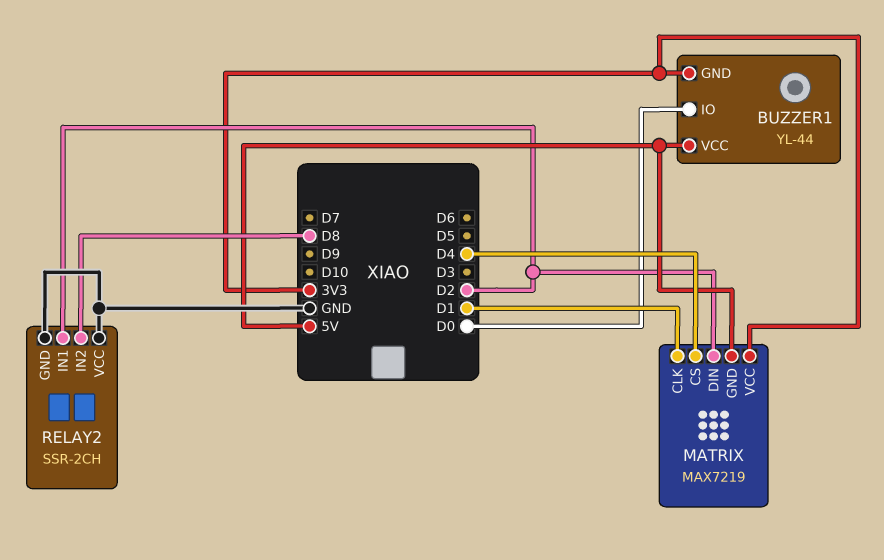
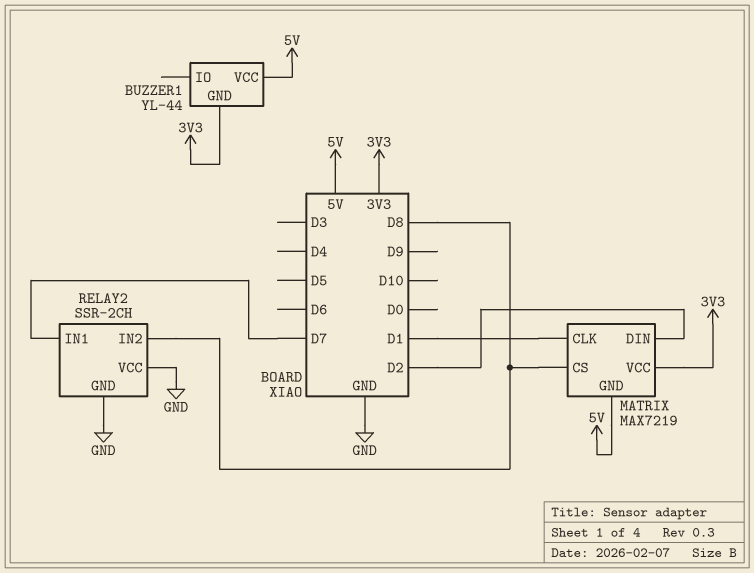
BUZZER1 pin IO: D0 -> none
MATRIX pin CS: D4 -> D8
RELAY2 pin IN1: D2 -> D7

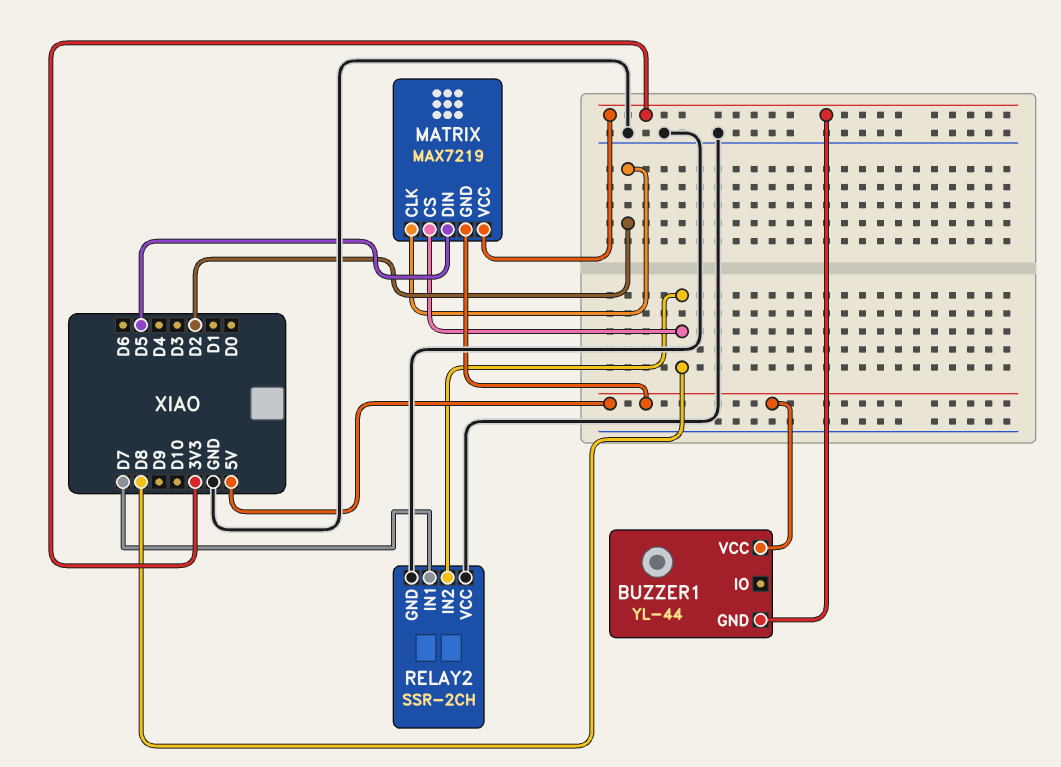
MATRIX pin CLK: D1 -> D2
MATRIX pin DIN: D2 -> D5

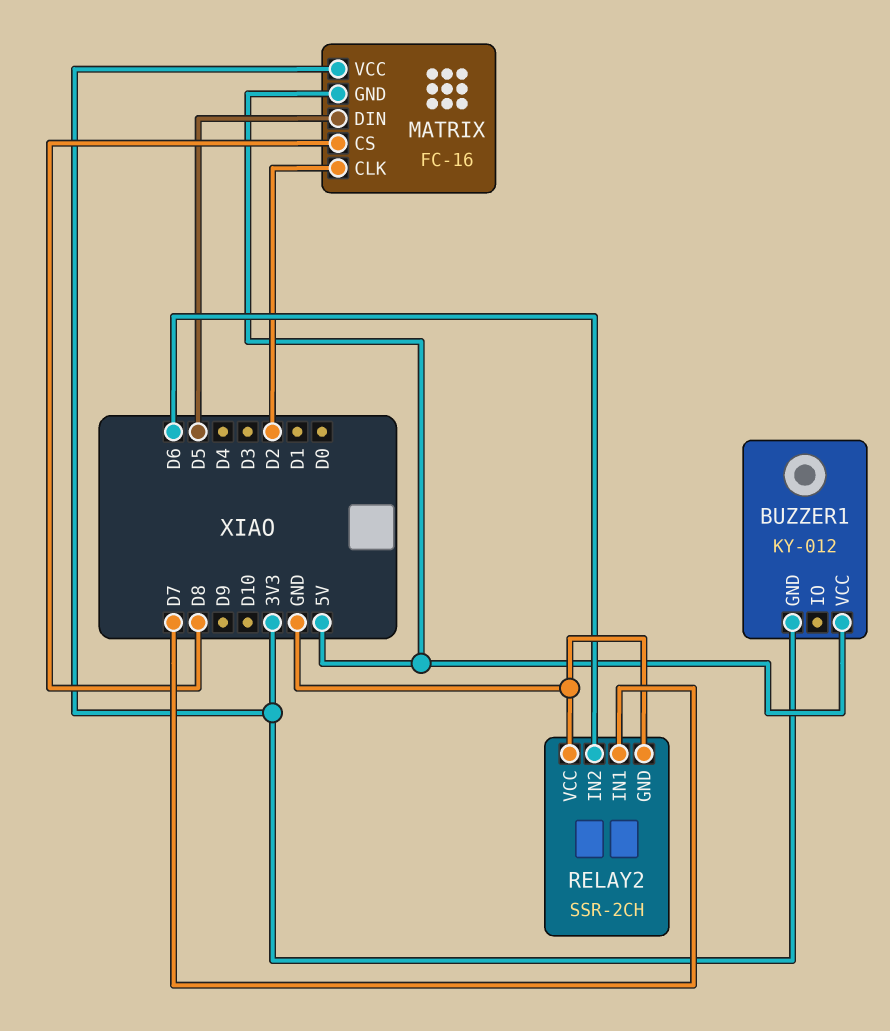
BUZZER1: YL-44 -> KY-012
MATRIX: MAX7219 -> FC-16
RELAY2 pin IN2: D8 -> D6

